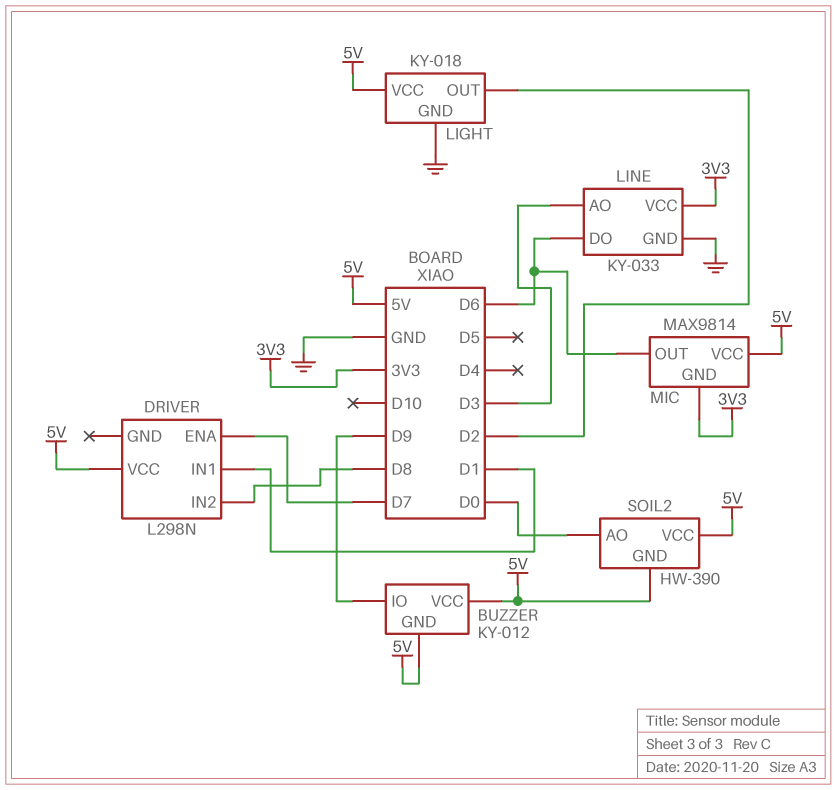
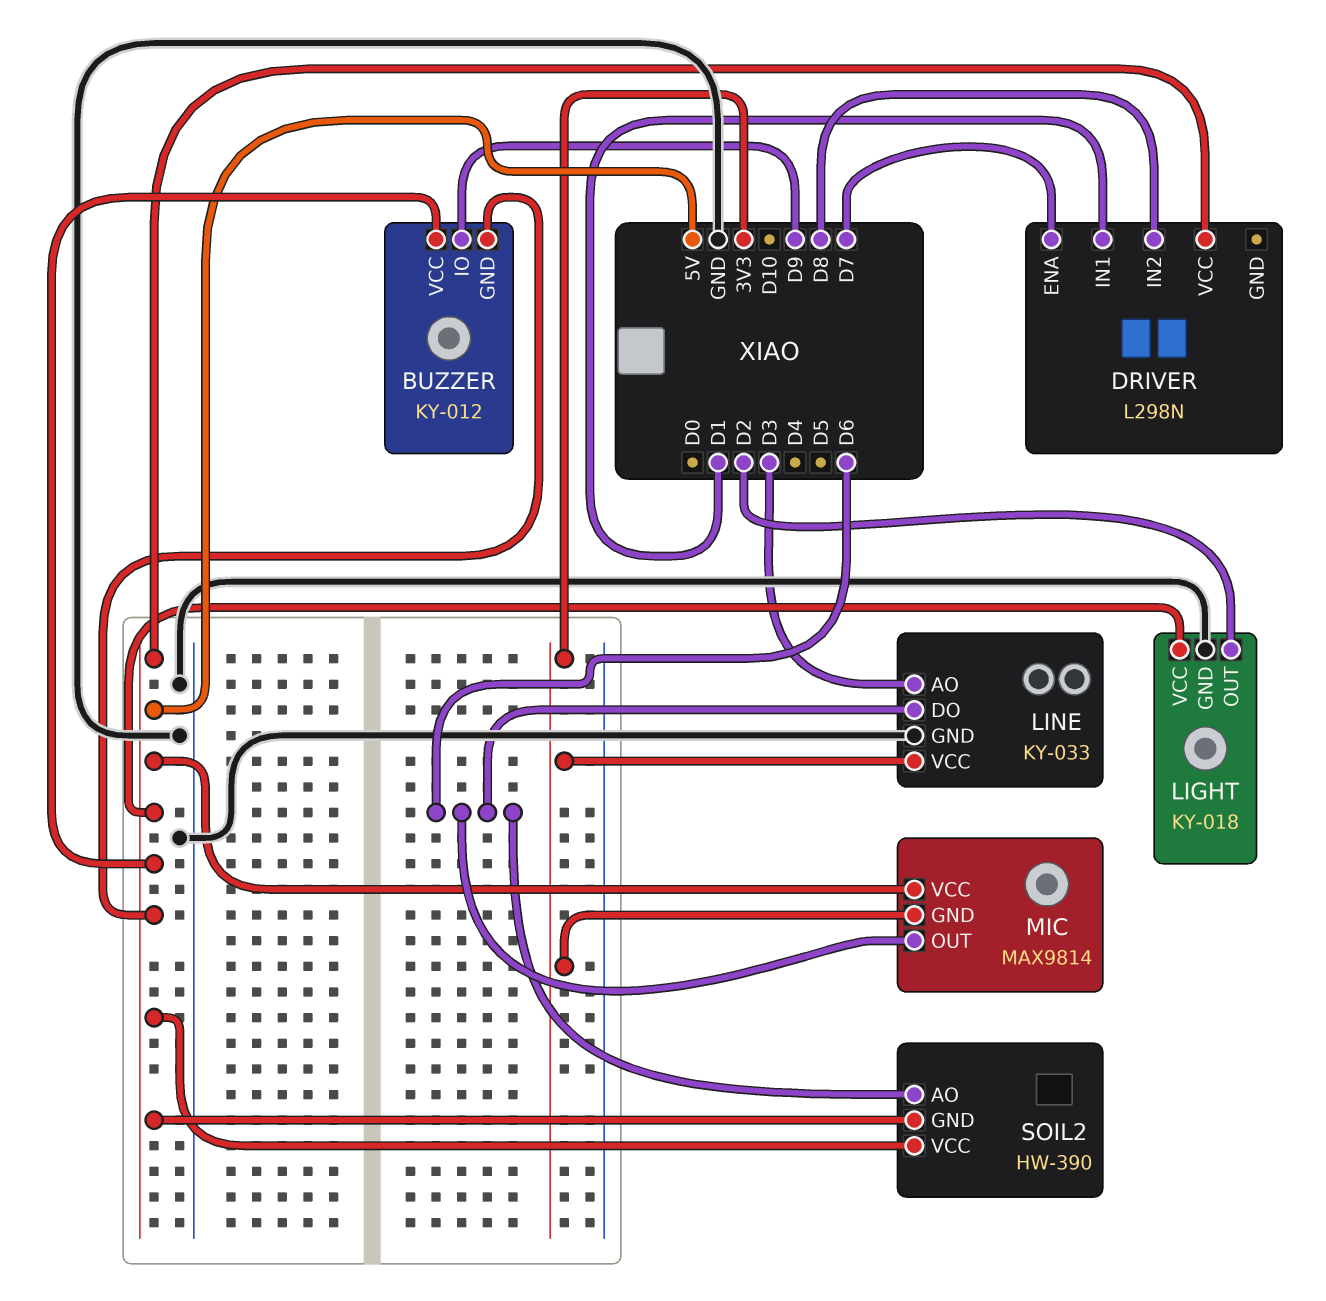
SOIL2 pin AO: D0 -> D6

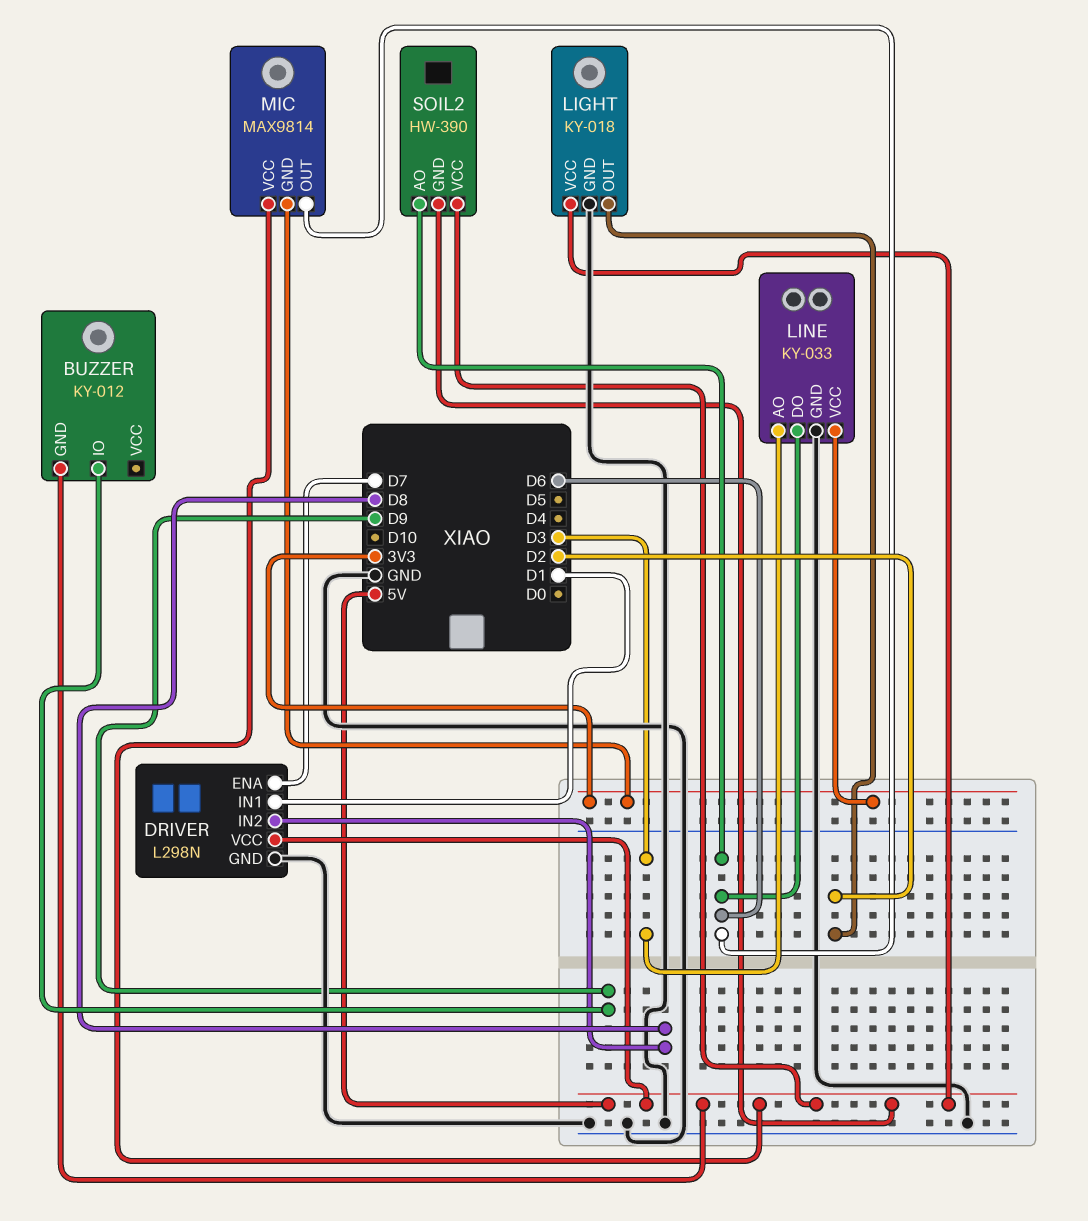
BUZZER pin VCC: 5V -> none
DRIVER pin GND: none -> GND

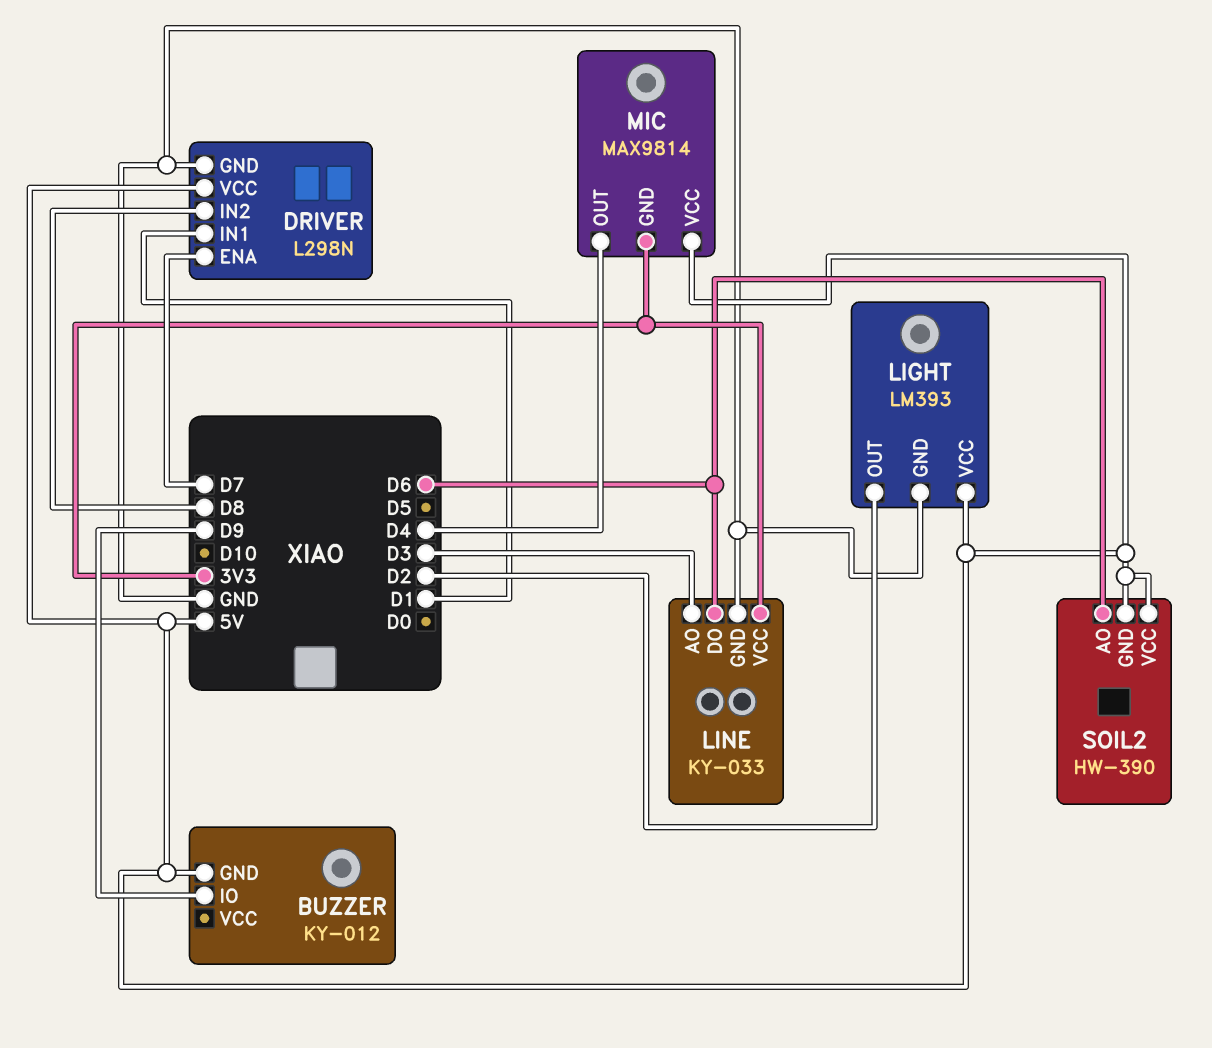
LIGHT: KY-018 -> LM393
MIC pin OUT: D6 -> D4

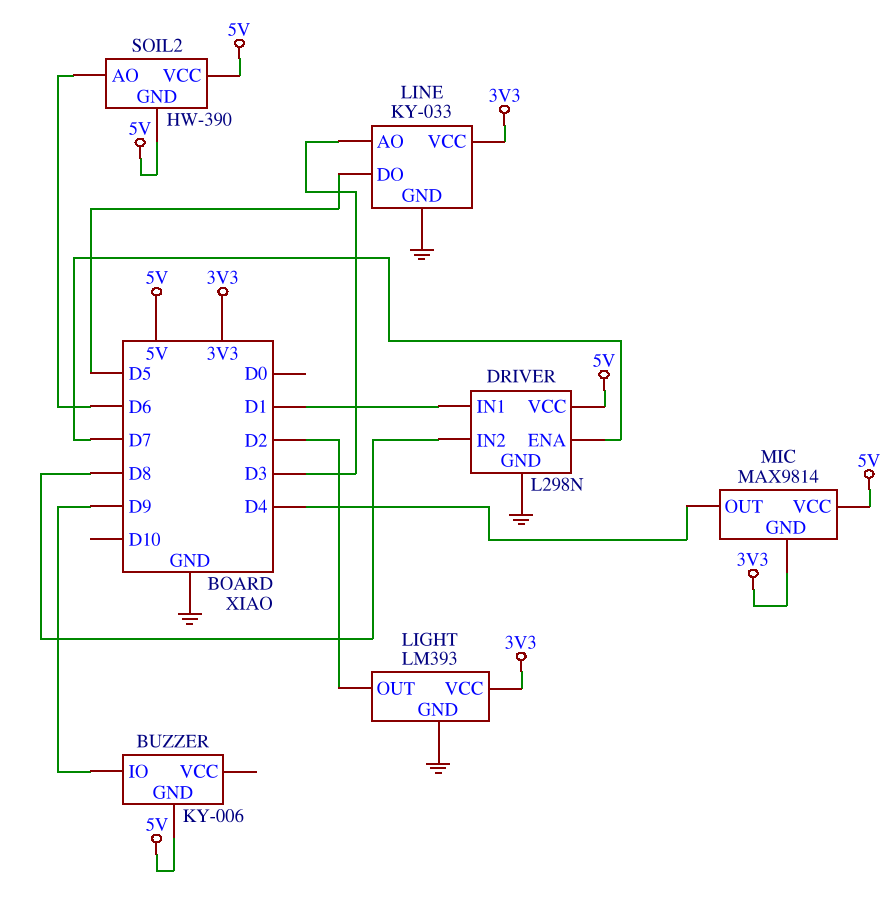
BUZZER: KY-012 -> KY-006
LIGHT pin VCC: 5V -> 3V3
LINE pin DO: D6 -> D5

